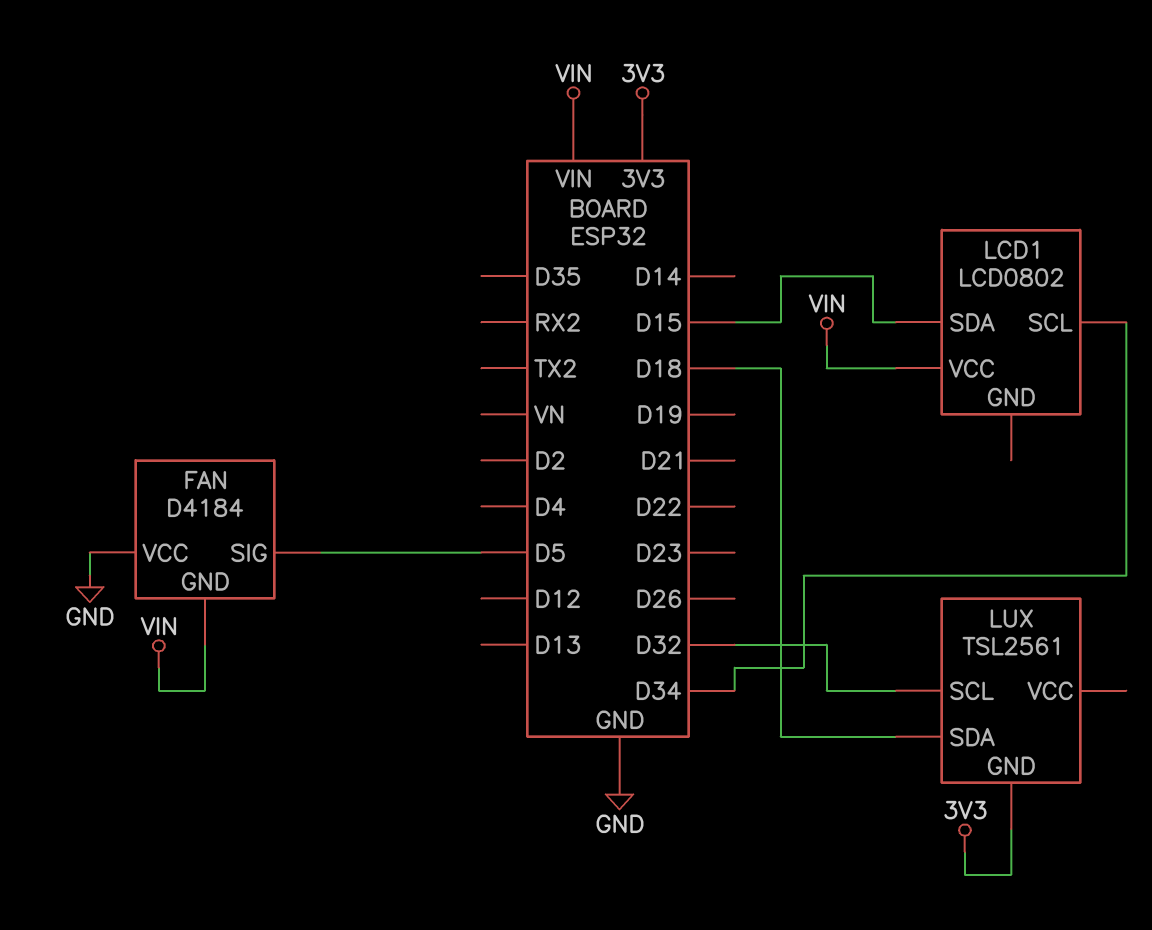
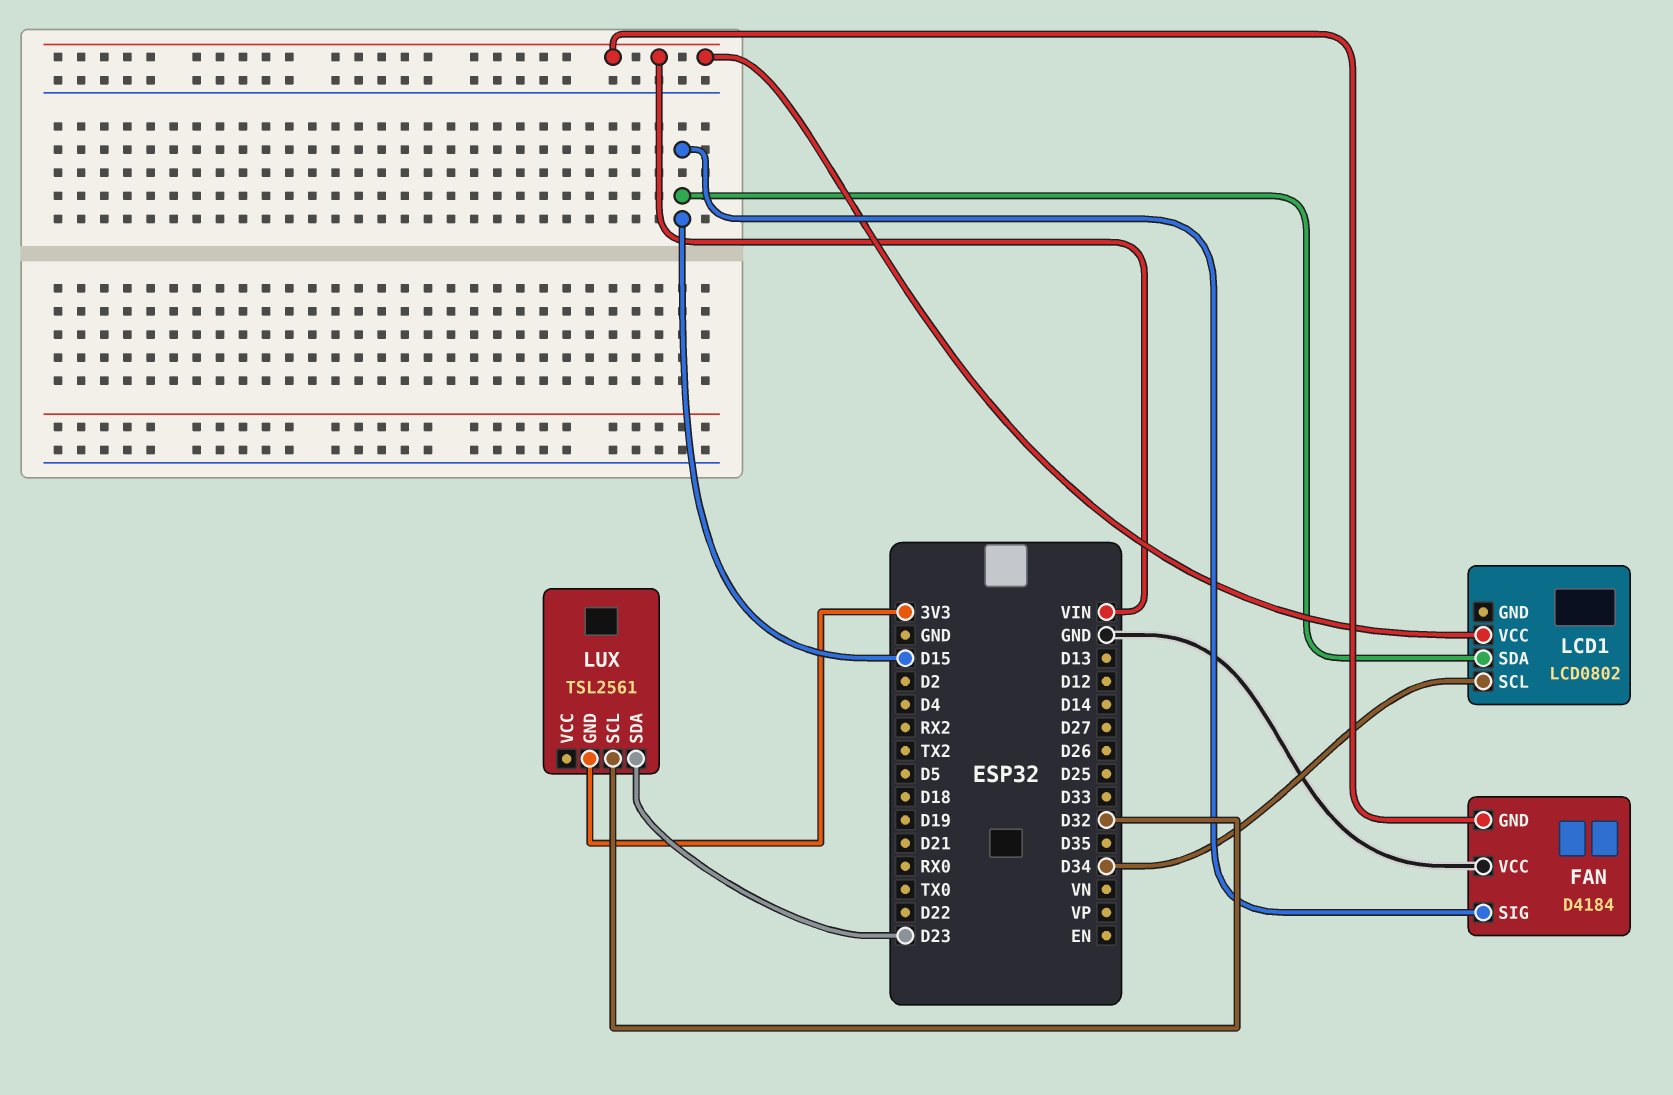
FAN pin SIG: D5 -> D15
LUX pin SDA: D18 -> D23

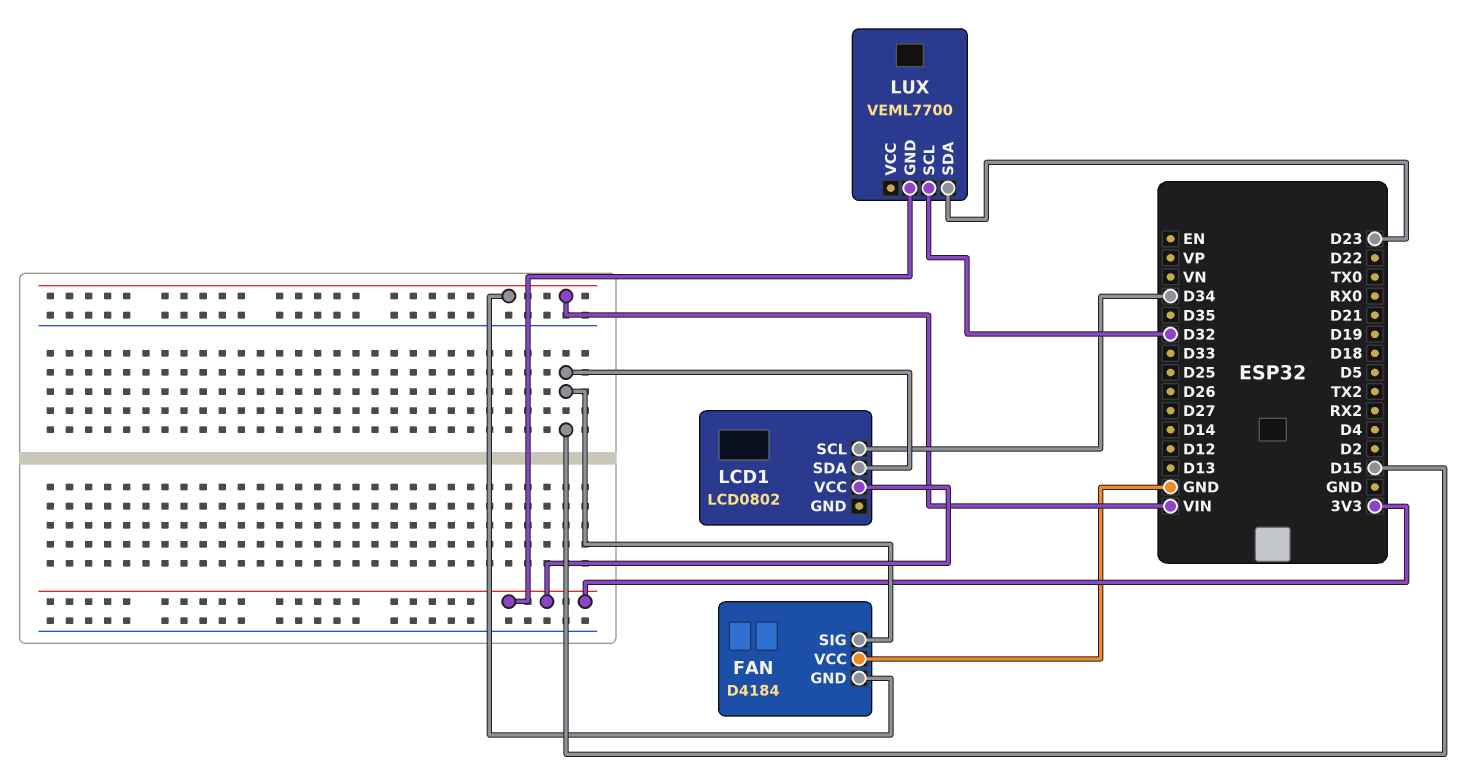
LCD1 pin VCC: VIN -> 3V3
LUX: TSL2561 -> VEML7700

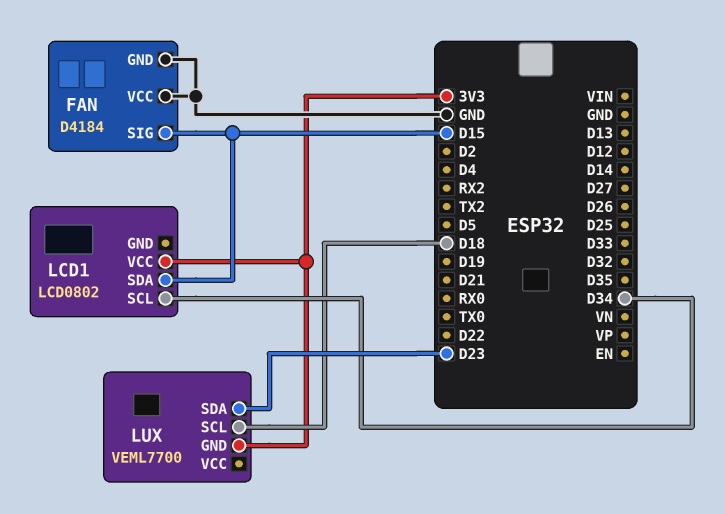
FAN pin GND: VIN -> GND
LUX pin SCL: D32 -> D18

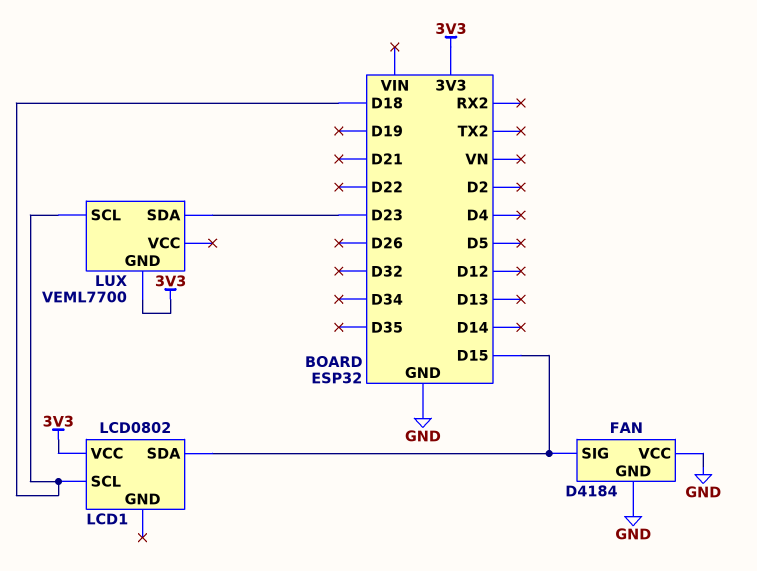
LCD1 pin SCL: D34 -> D18

